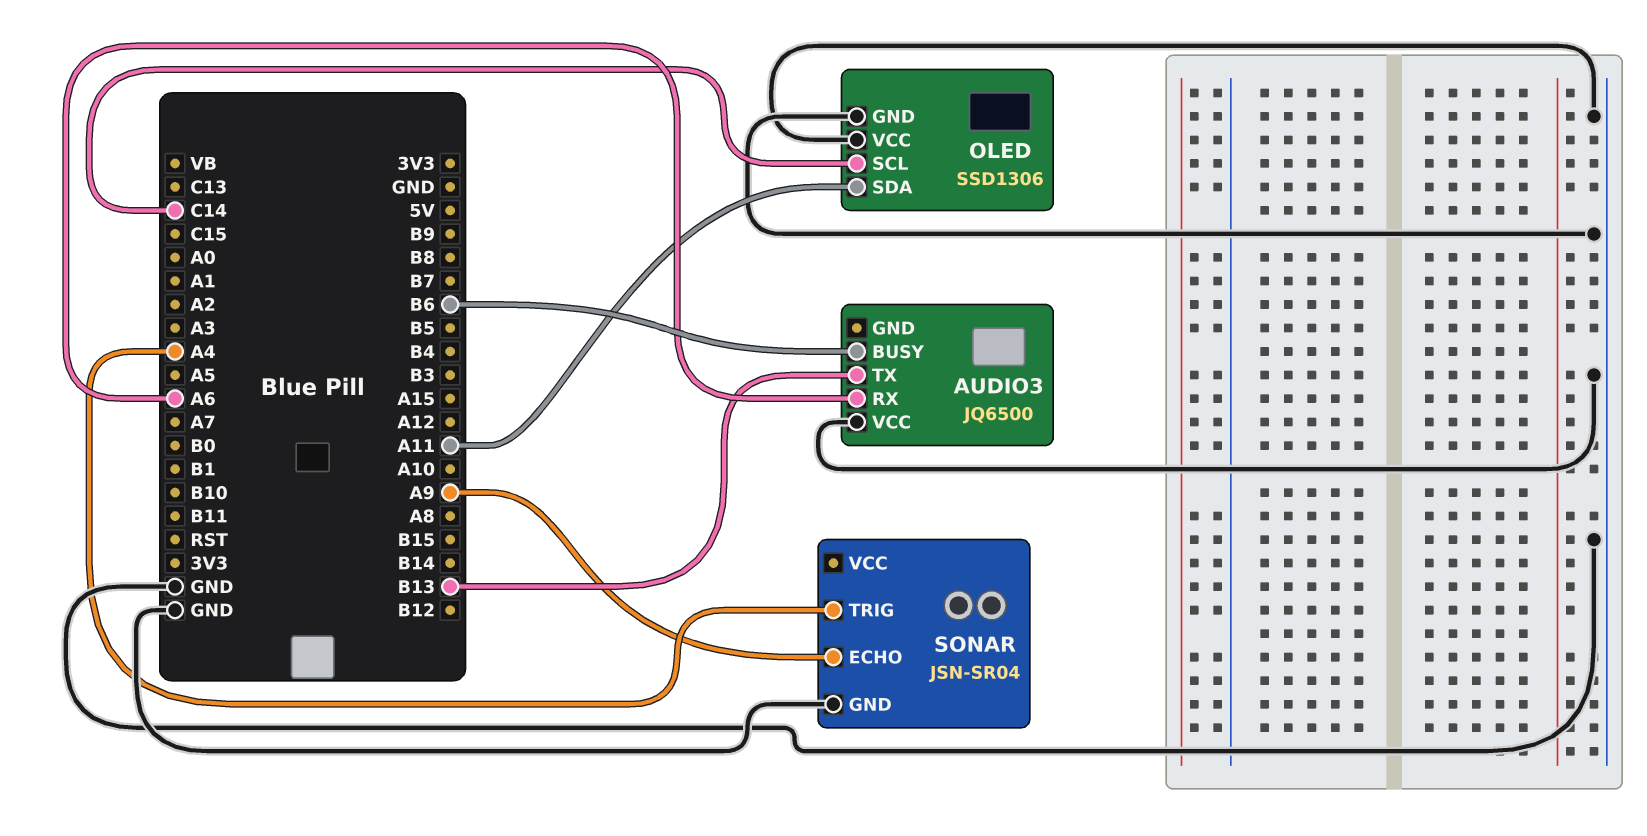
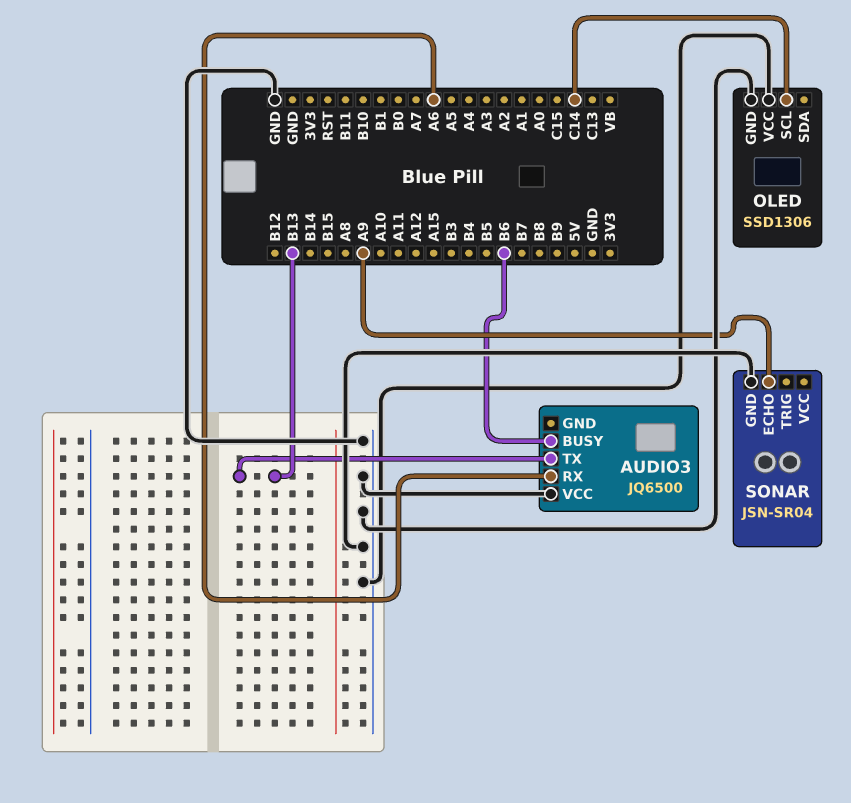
OLED pin SDA: A11 -> none
SONAR pin TRIG: A4 -> none

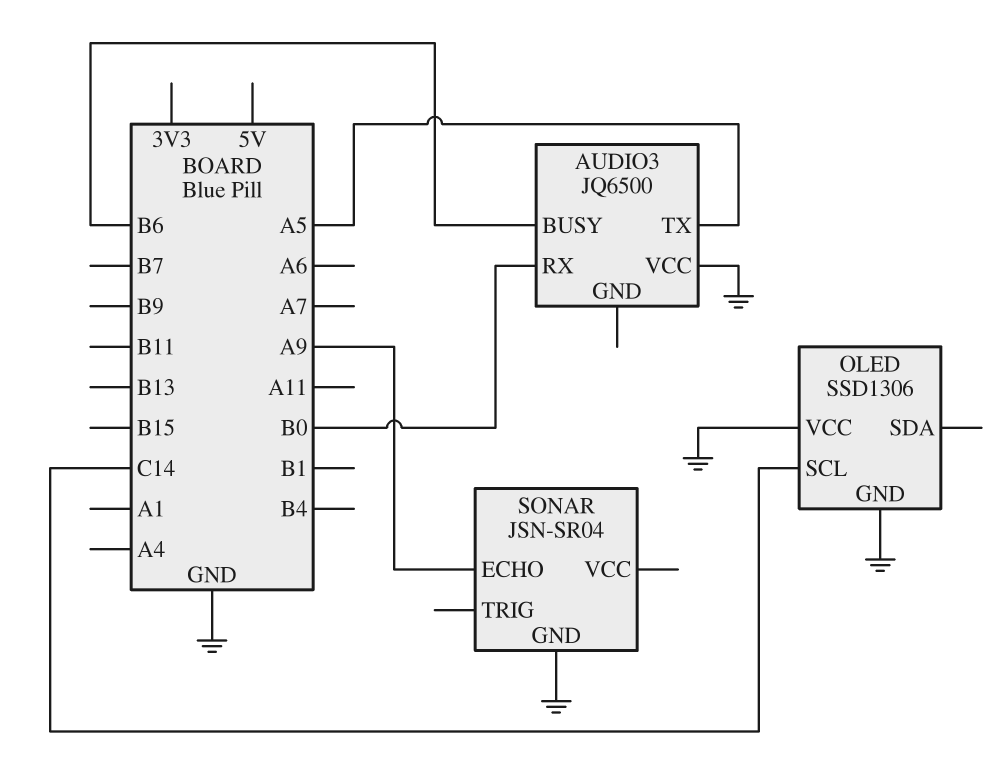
AUDIO3 pin RX: A6 -> B0
AUDIO3 pin TX: B13 -> A5

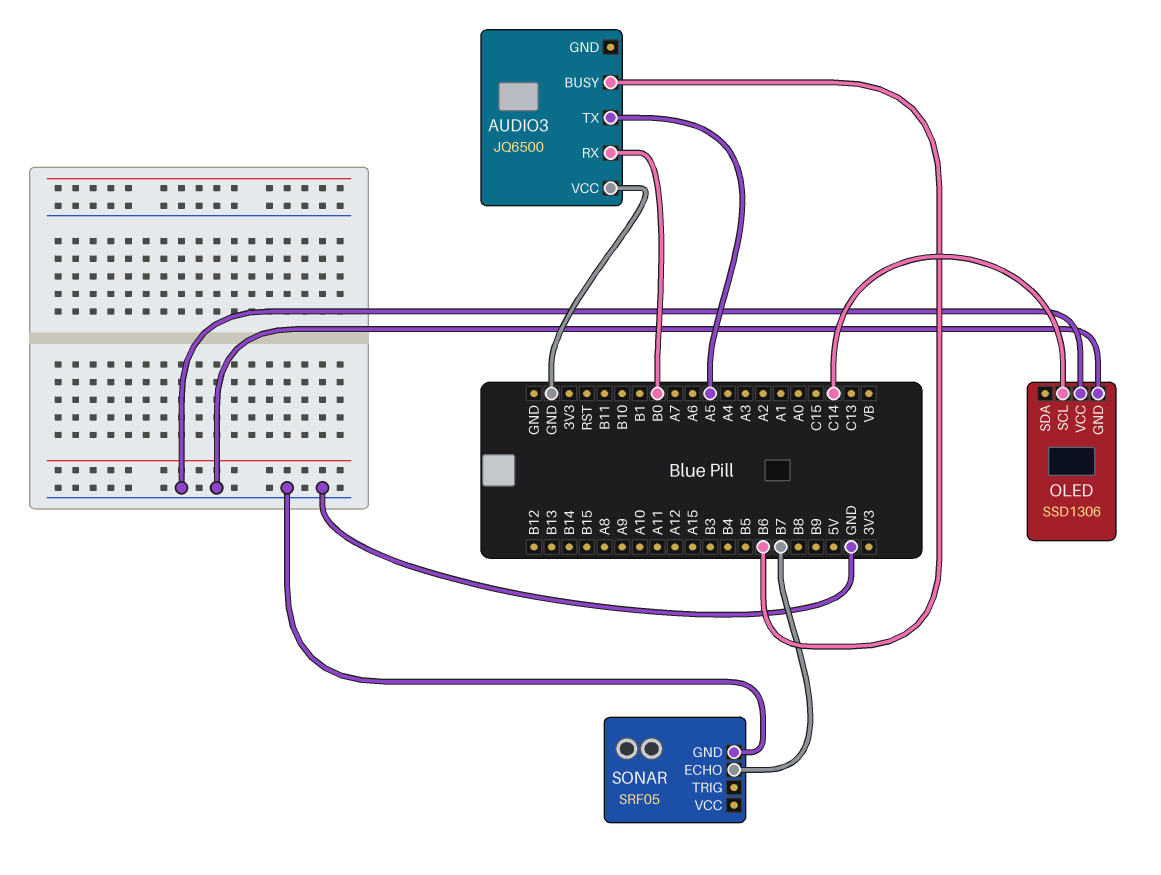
SONAR: JSN-SR04 -> SRF05
SONAR pin ECHO: A9 -> B7

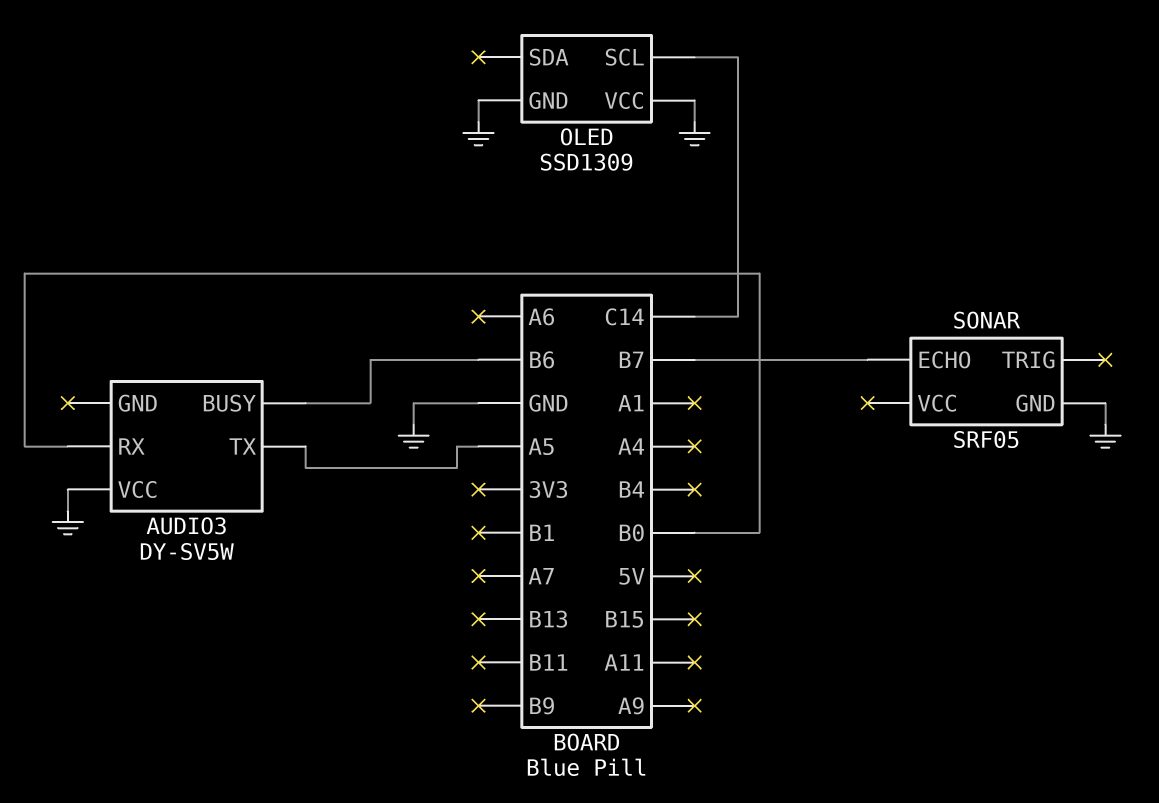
AUDIO3: JQ6500 -> DY-SV5W
OLED: SSD1306 -> SSD1309

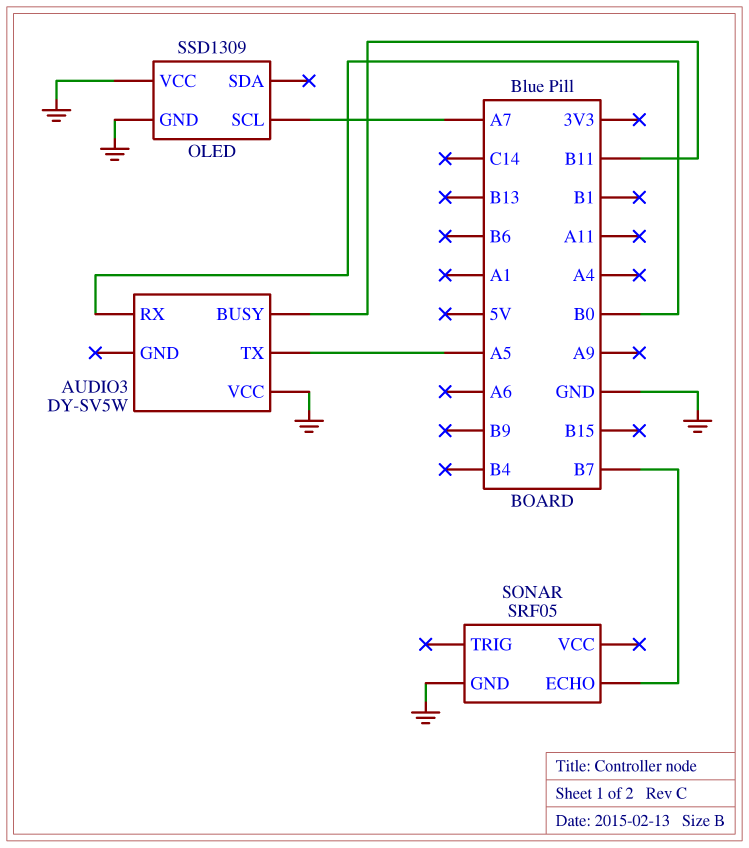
AUDIO3 pin BUSY: B6 -> B11
OLED pin SCL: C14 -> A7

